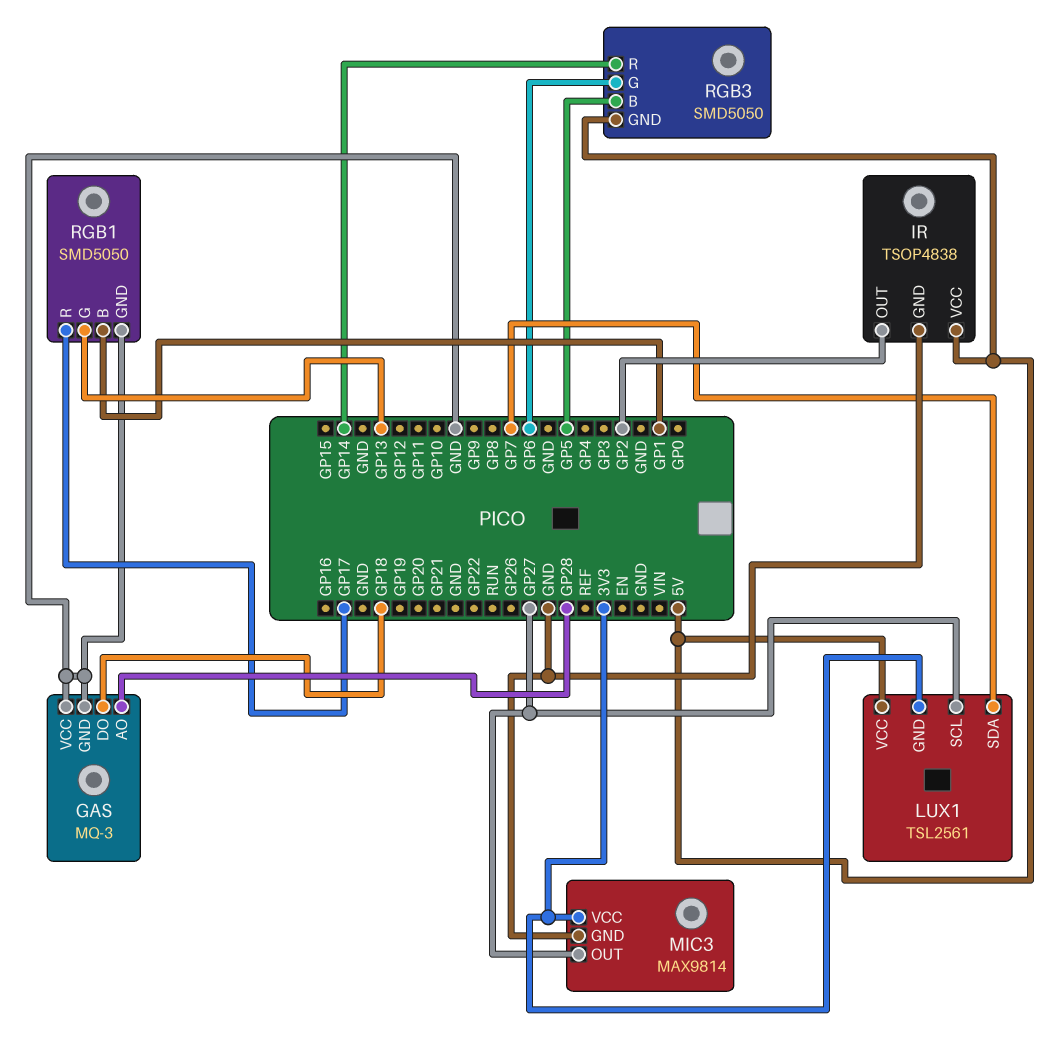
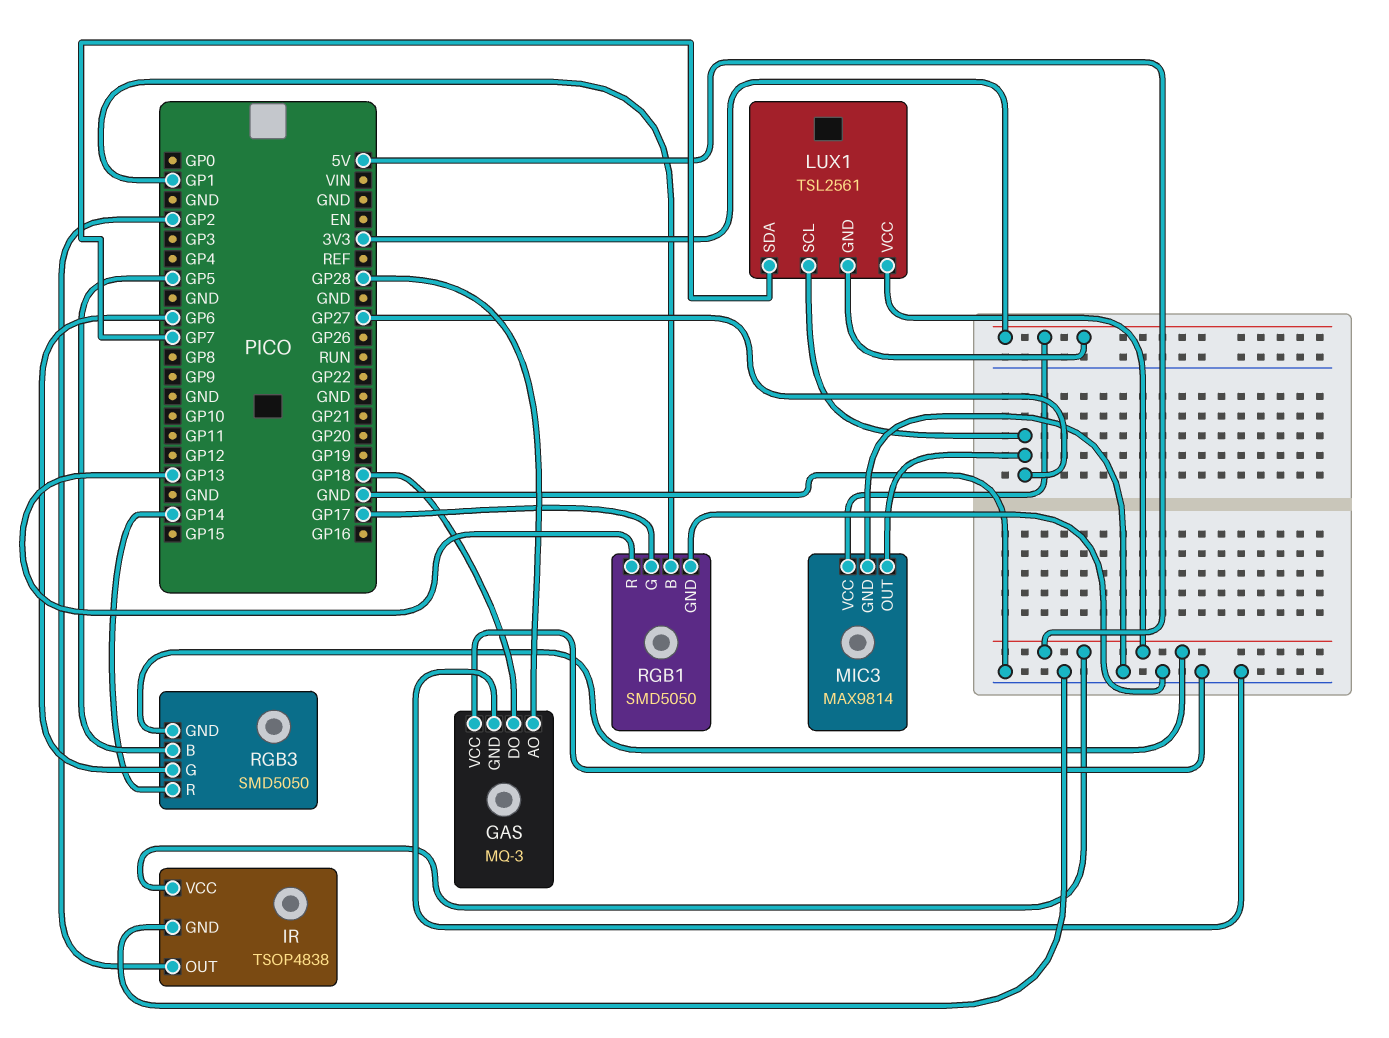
RGB1 pin G: GP13 -> GP17
RGB1 pin R: GP17 -> GP13

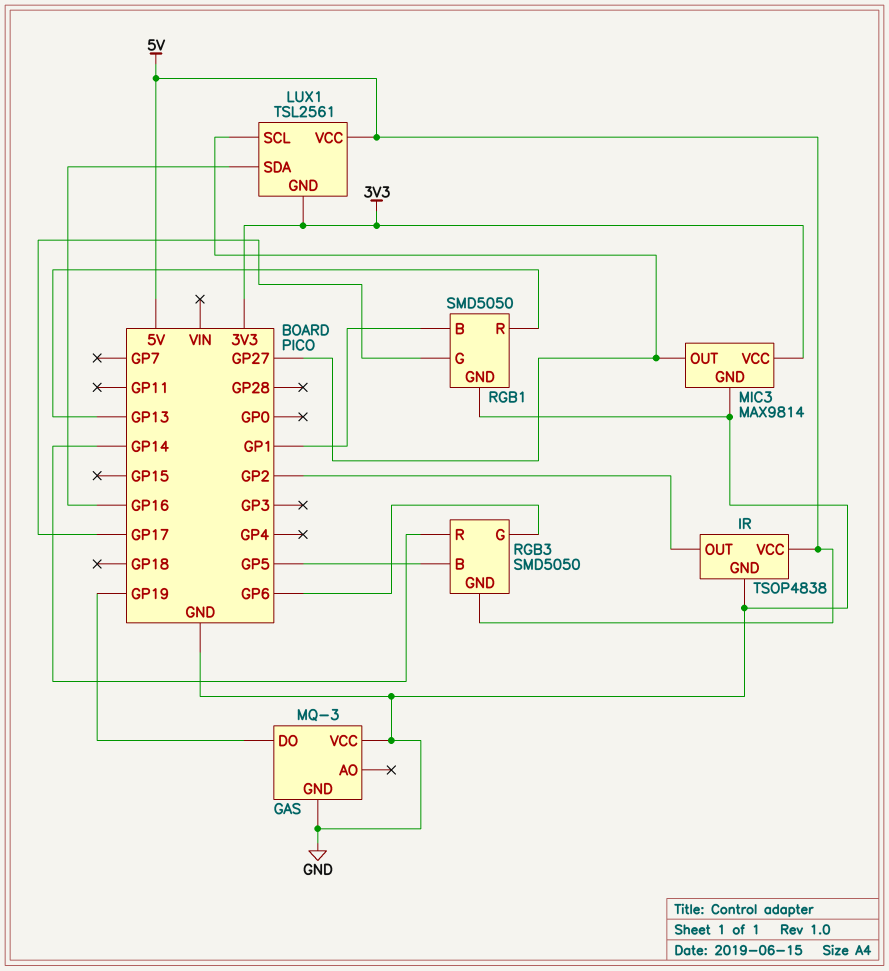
GAS pin AO: GP28 -> none
GAS pin DO: GP18 -> GP19
LUX1 pin SDA: GP7 -> GP16

